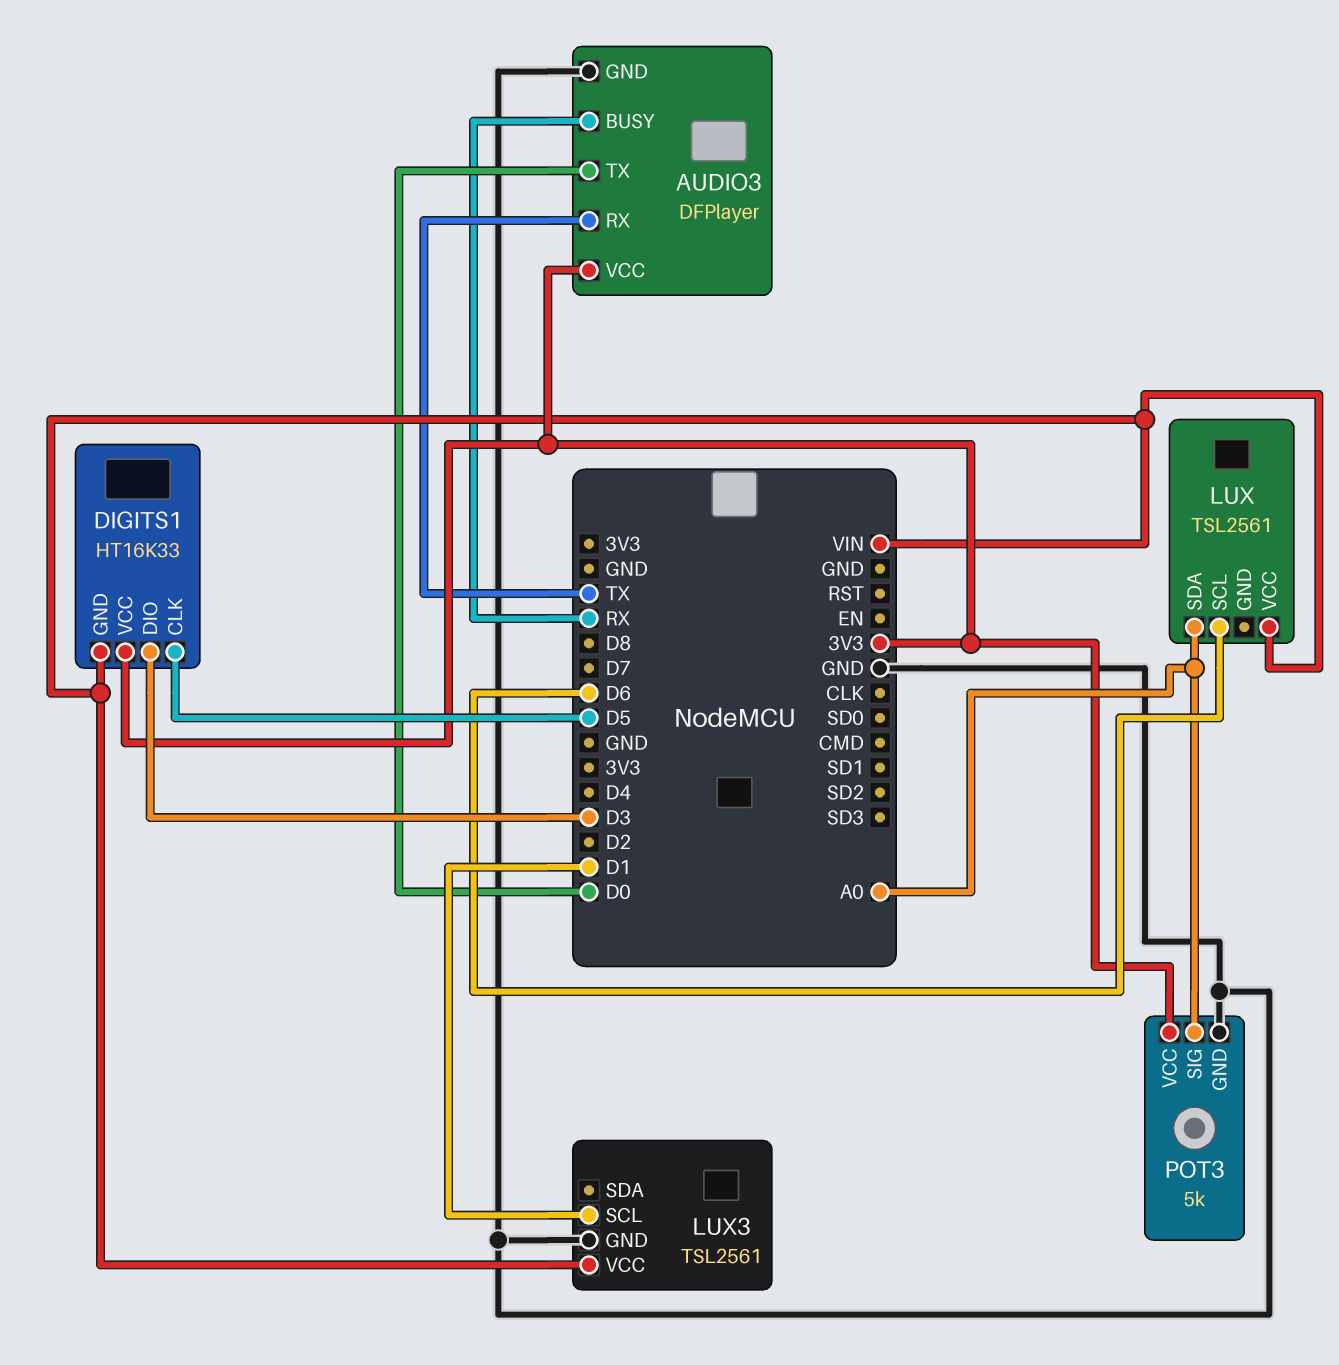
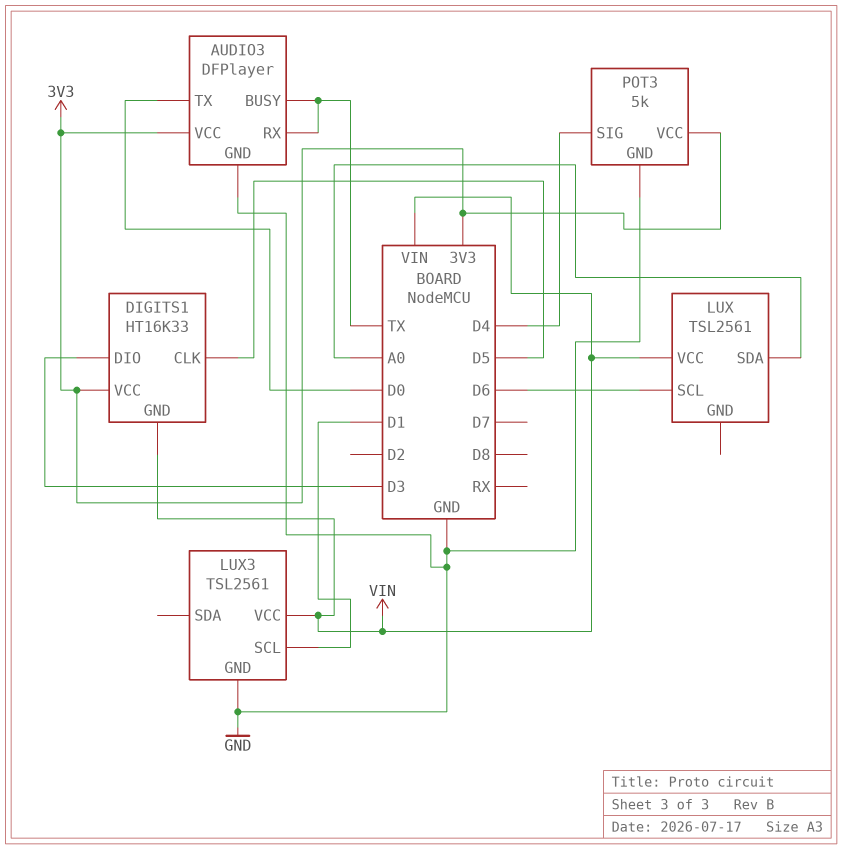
AUDIO3 pin BUSY: RX -> TX
POT3 pin SIG: A0 -> D4

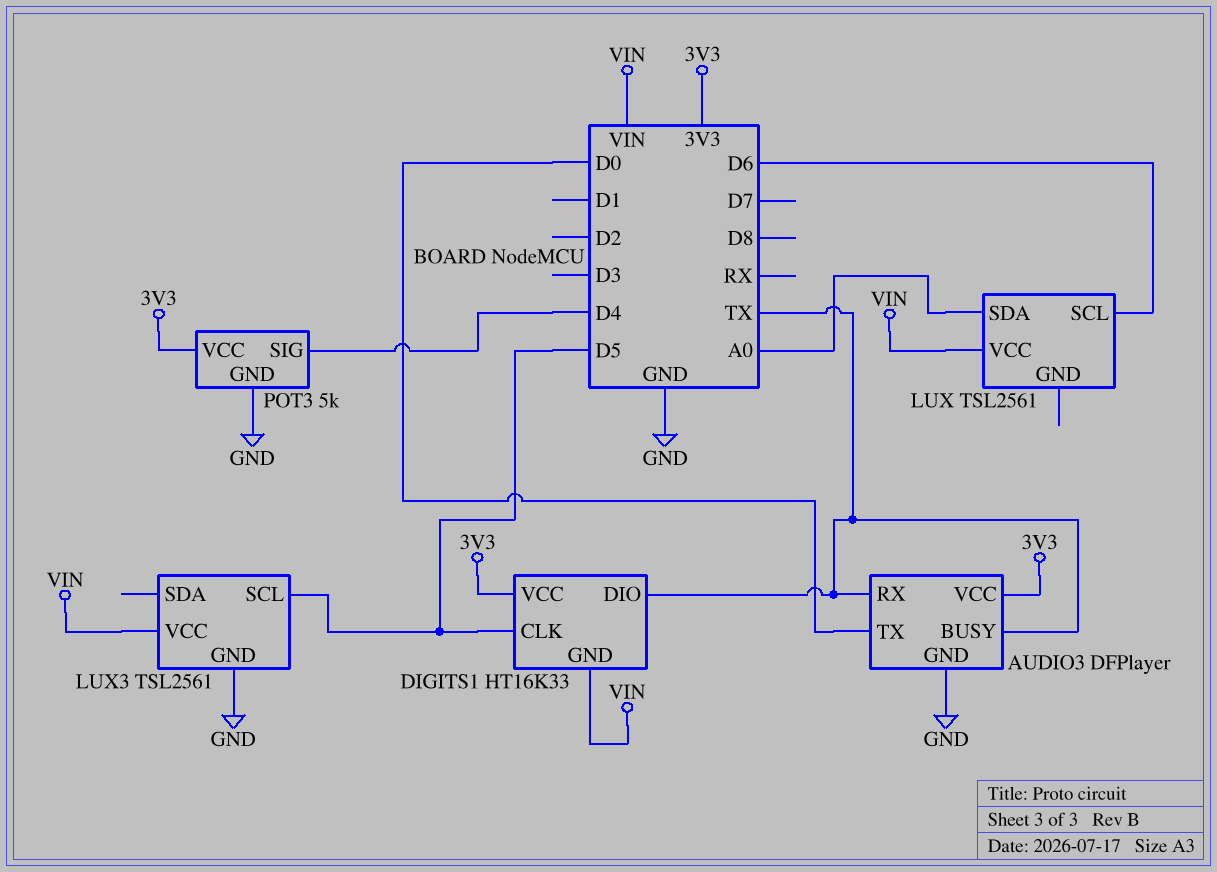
DIGITS1 pin DIO: D3 -> TX
LUX3 pin SCL: D1 -> D5

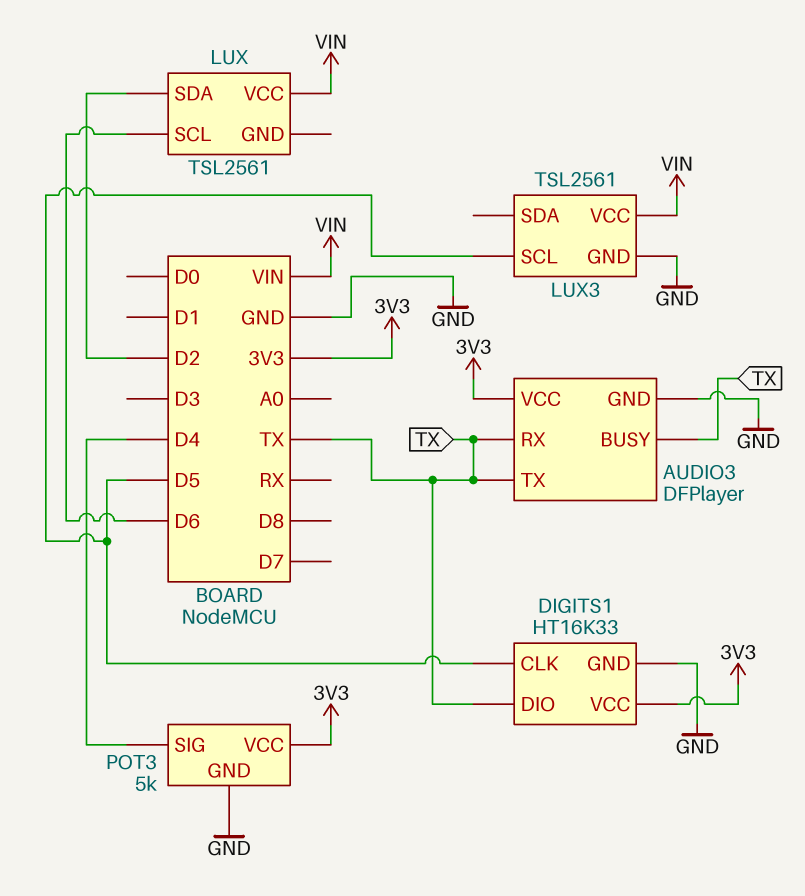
AUDIO3 pin TX: D0 -> TX
DIGITS1 pin GND: VIN -> GND
LUX pin SDA: A0 -> D2

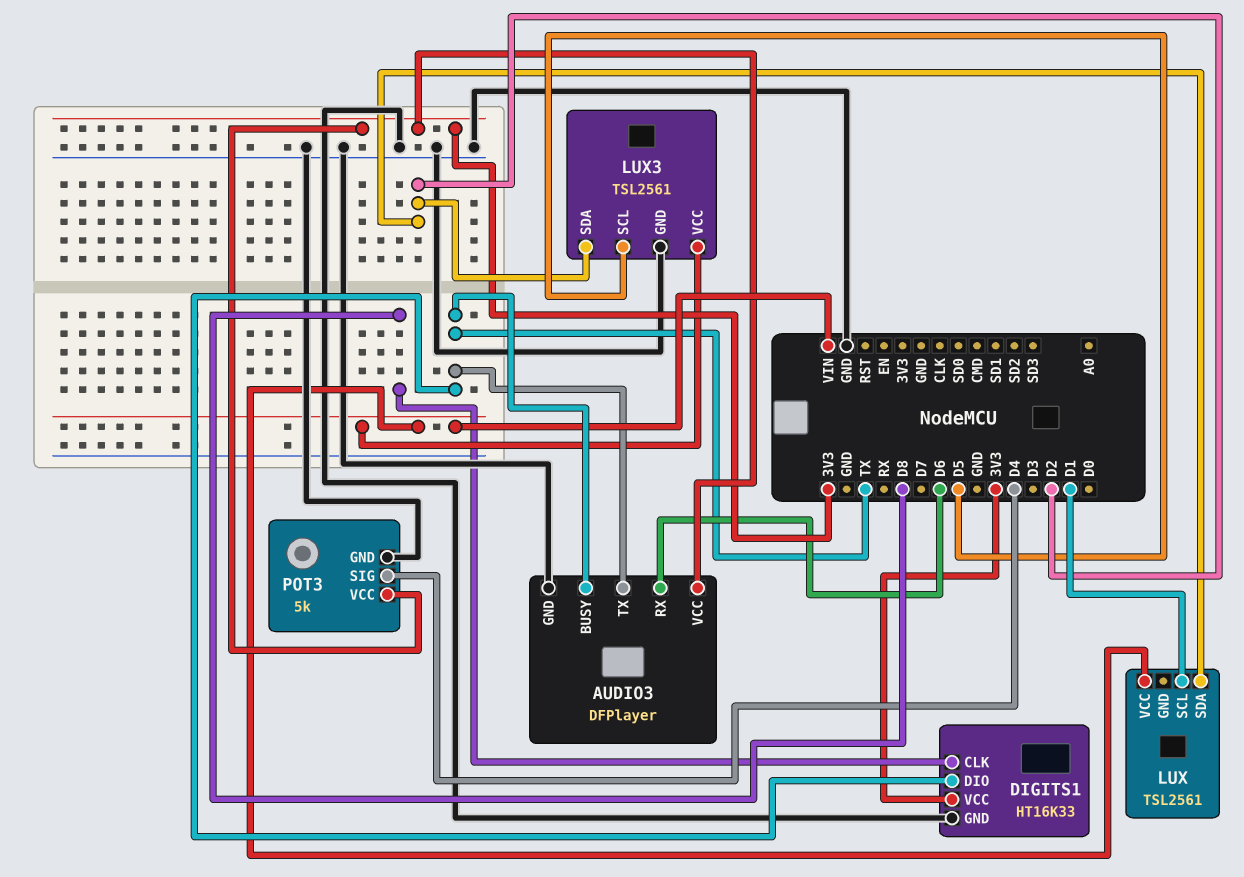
AUDIO3 pin RX: TX -> D6
DIGITS1 pin CLK: D5 -> D8
LUX pin SCL: D6 -> D1
LUX3 pin SDA: none -> D2

